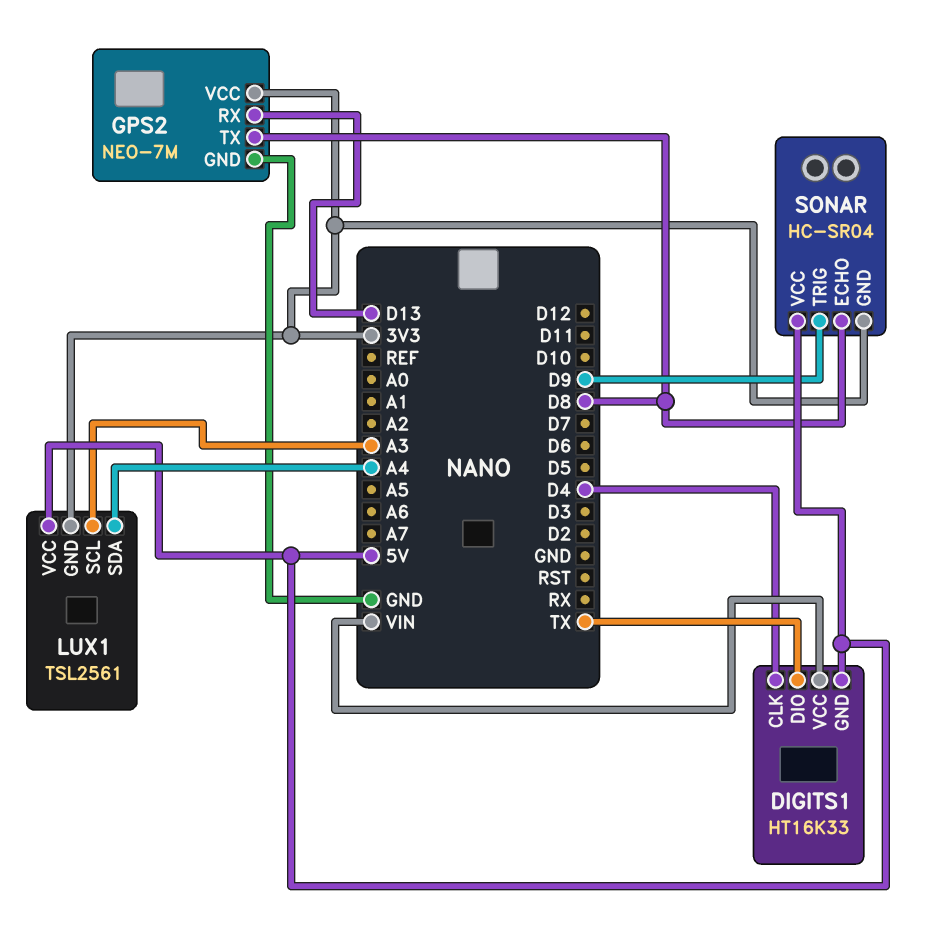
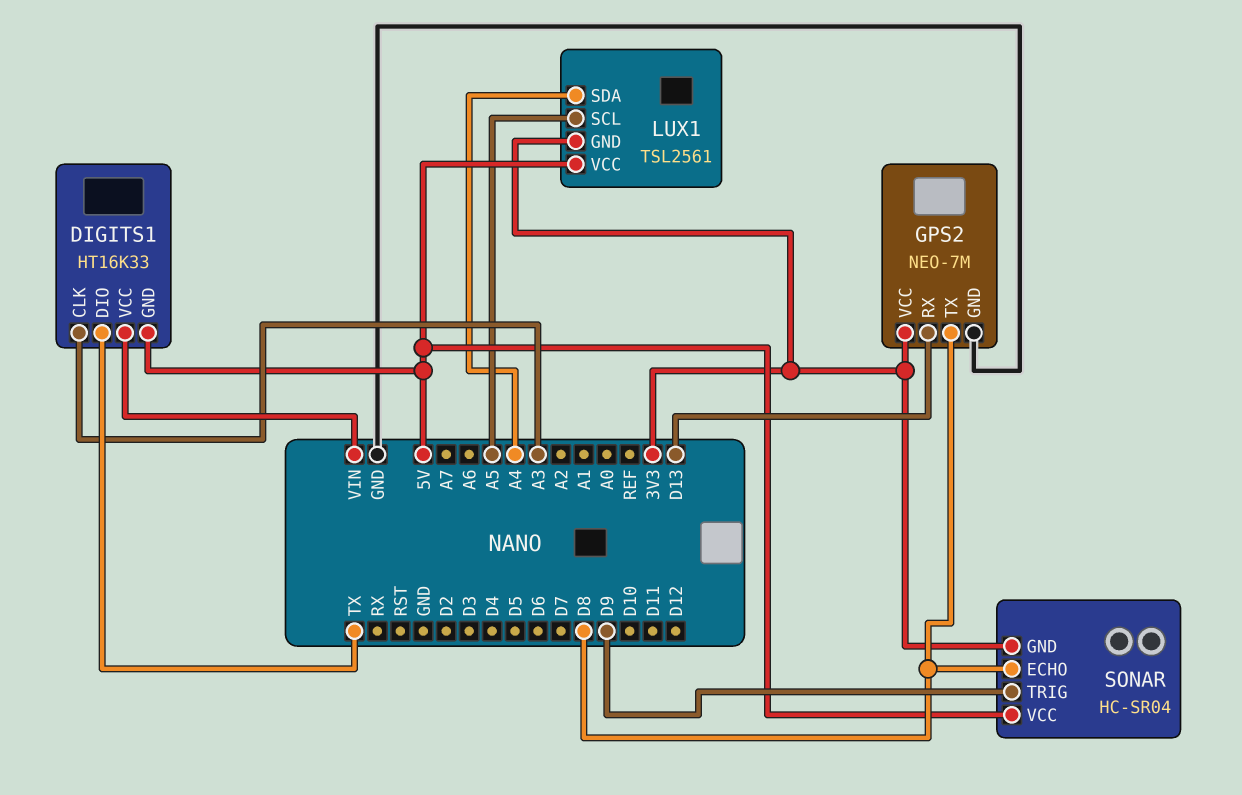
DIGITS1 pin CLK: D4 -> A3
LUX1 pin SCL: A3 -> A5

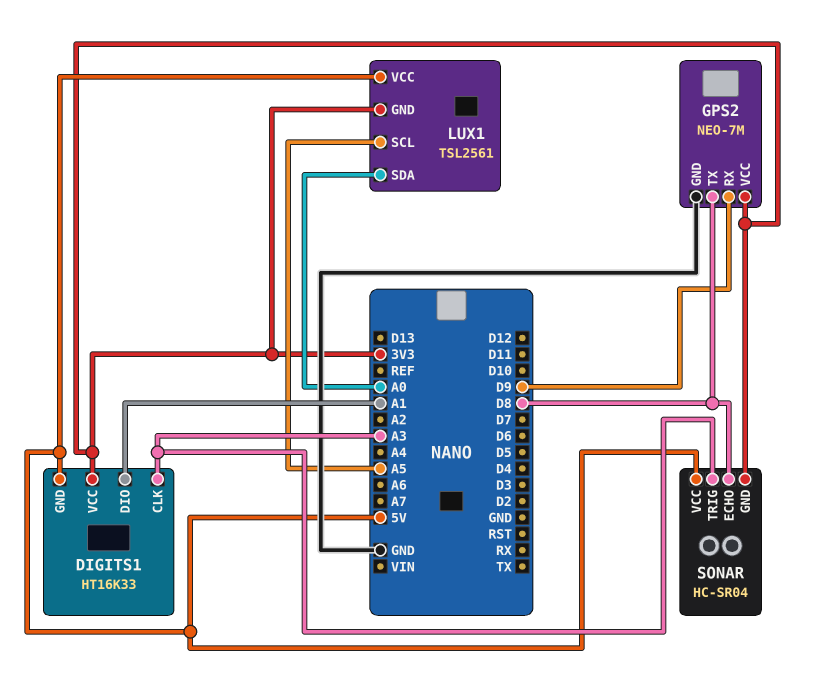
DIGITS1 pin DIO: TX -> A1
DIGITS1 pin VCC: VIN -> 3V3
GPS2 pin RX: D13 -> D9
LUX1 pin SDA: A4 -> A0
SONAR pin TRIG: D9 -> A3

